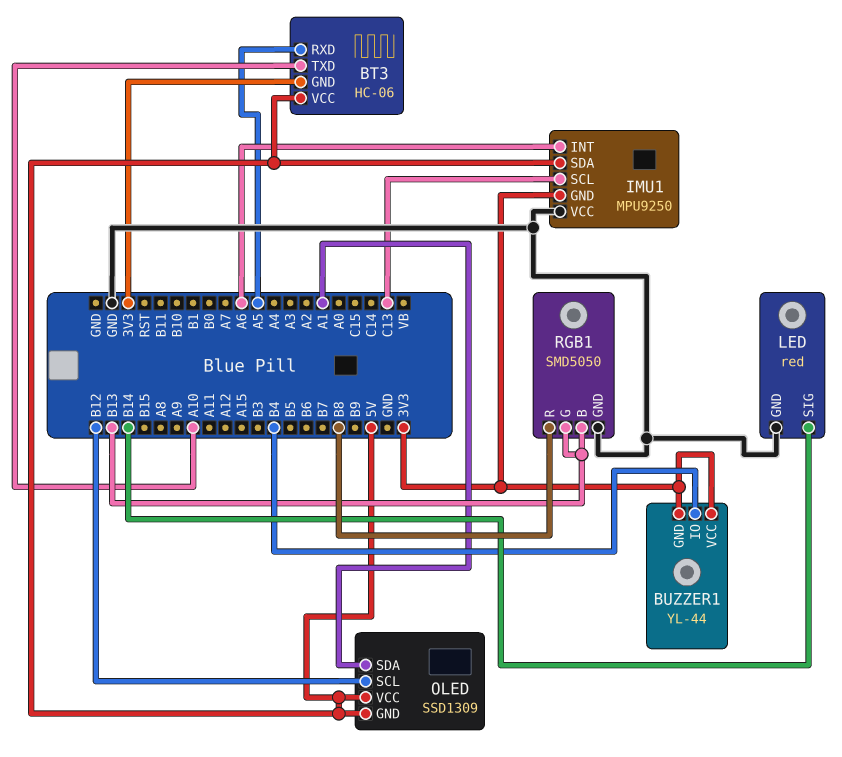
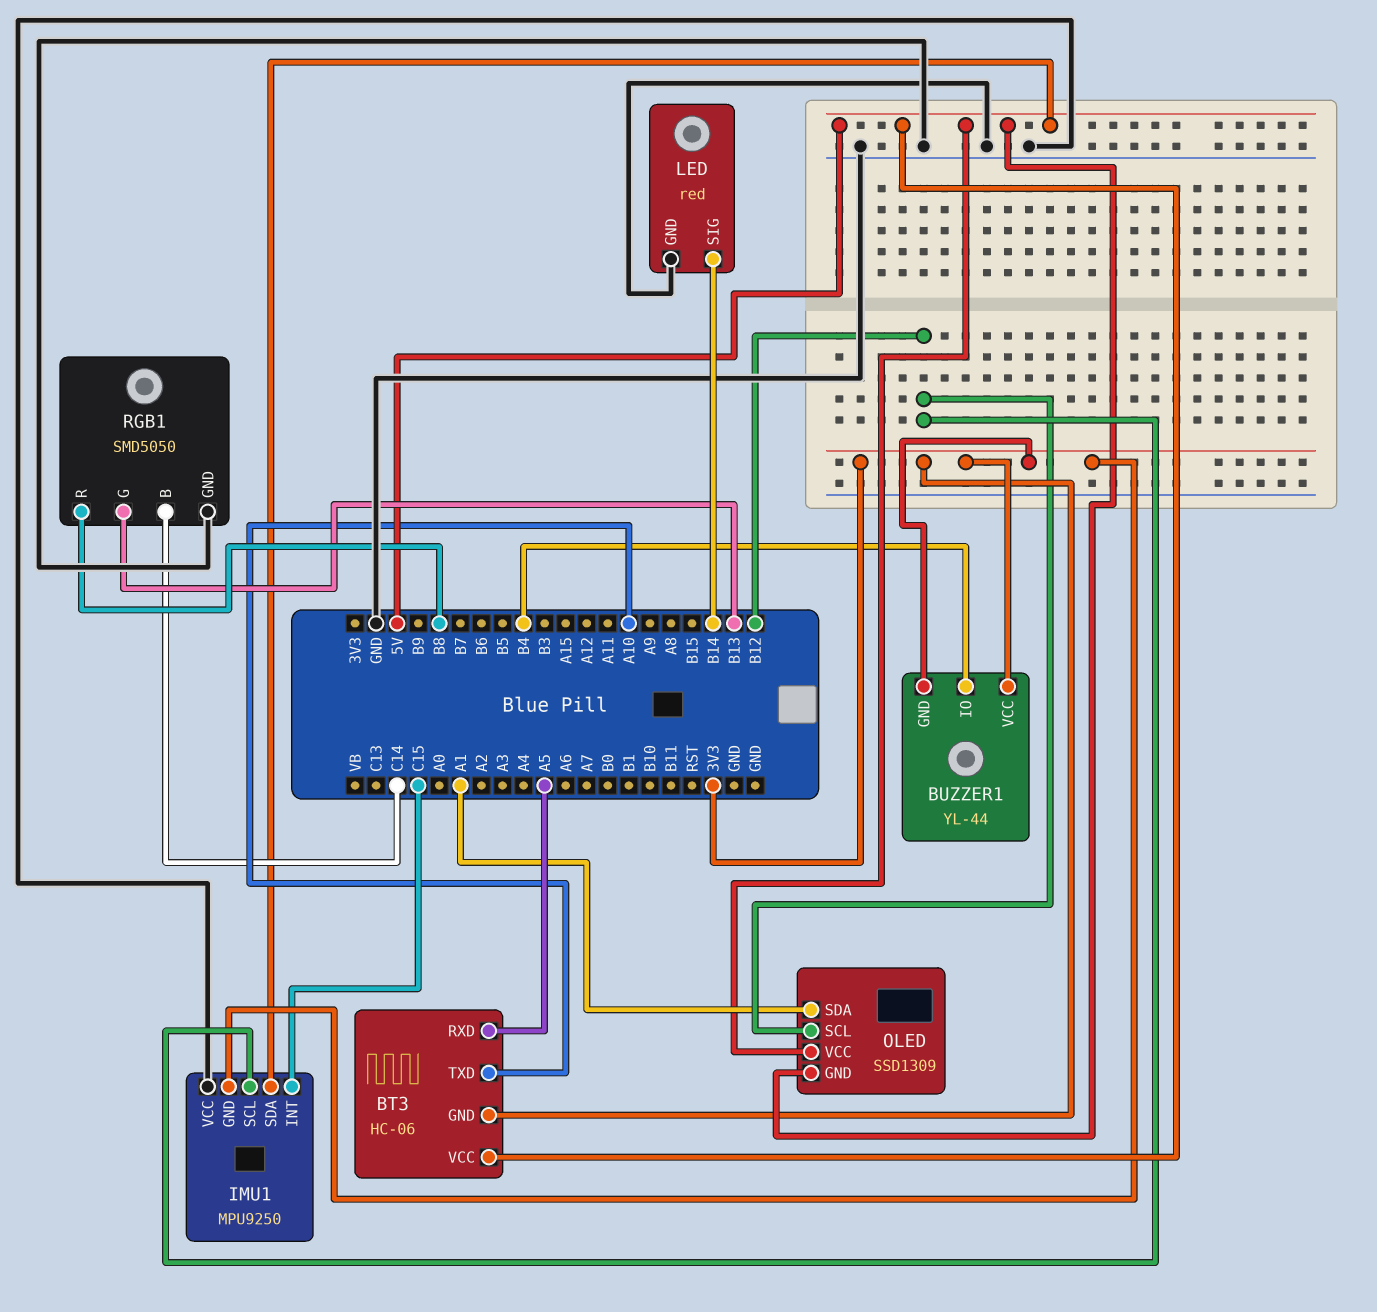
IMU1 pin INT: A6 -> C15
IMU1 pin SCL: C13 -> B12
RGB1 pin B: B13 -> C14

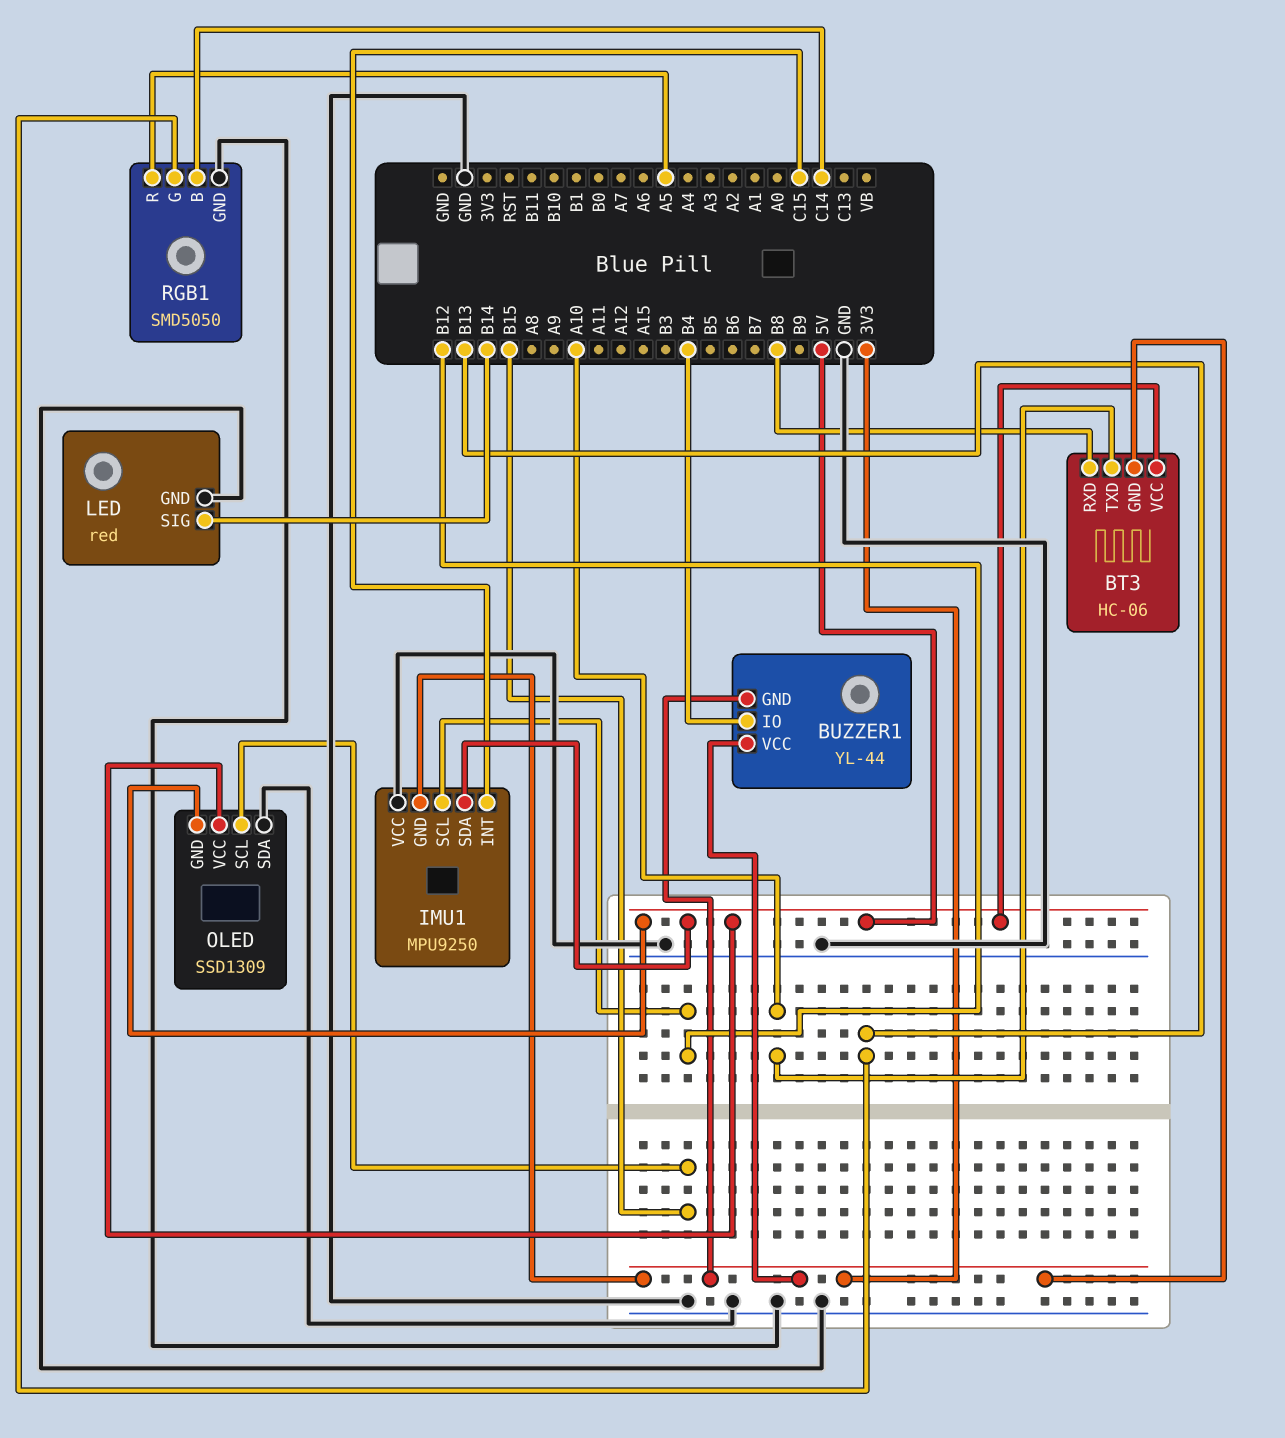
BT3 pin RXD: A5 -> B8
OLED pin SCL: B12 -> B15
OLED pin SDA: A1 -> GND
RGB1 pin R: B8 -> A5

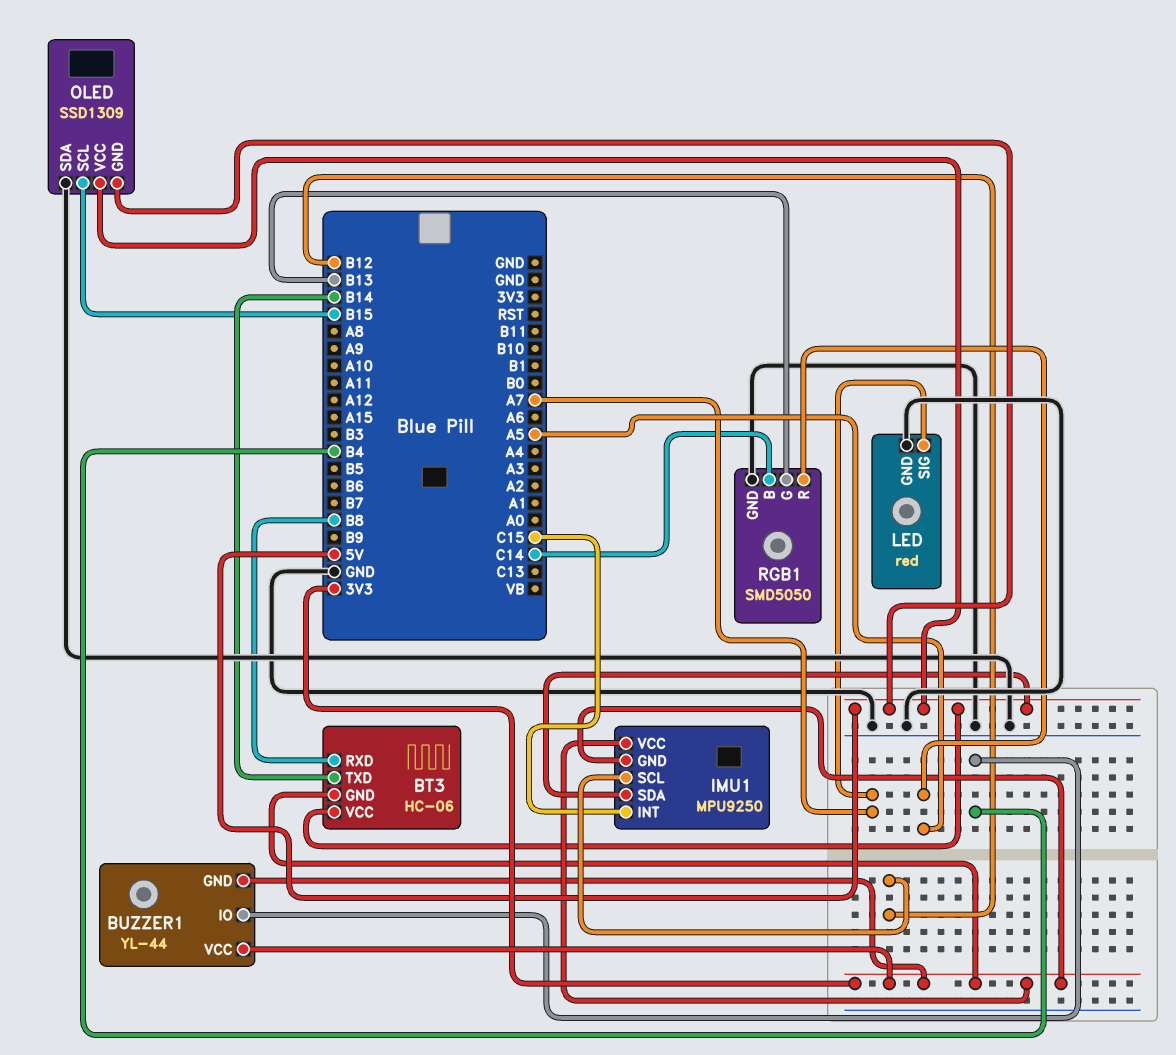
BT3 pin TXD: A10 -> B14
IMU1 pin VCC: GND -> 3V3
LED pin SIG: B14 -> A7

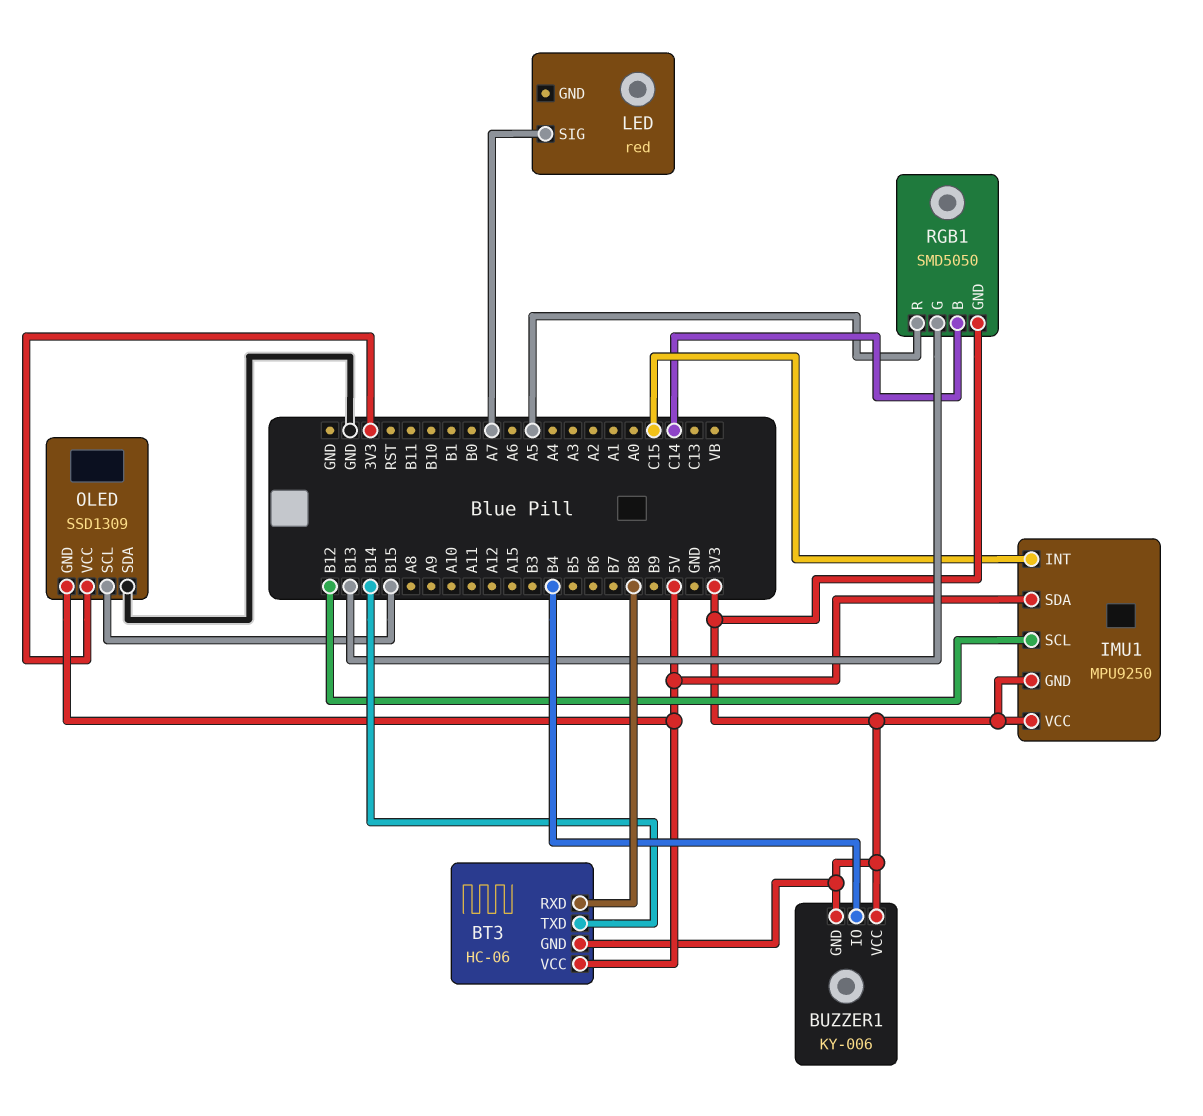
BUZZER1: YL-44 -> KY-006
LED pin GND: GND -> none
OLED pin VCC: 5V -> 3V3
RGB1 pin GND: GND -> 3V3

